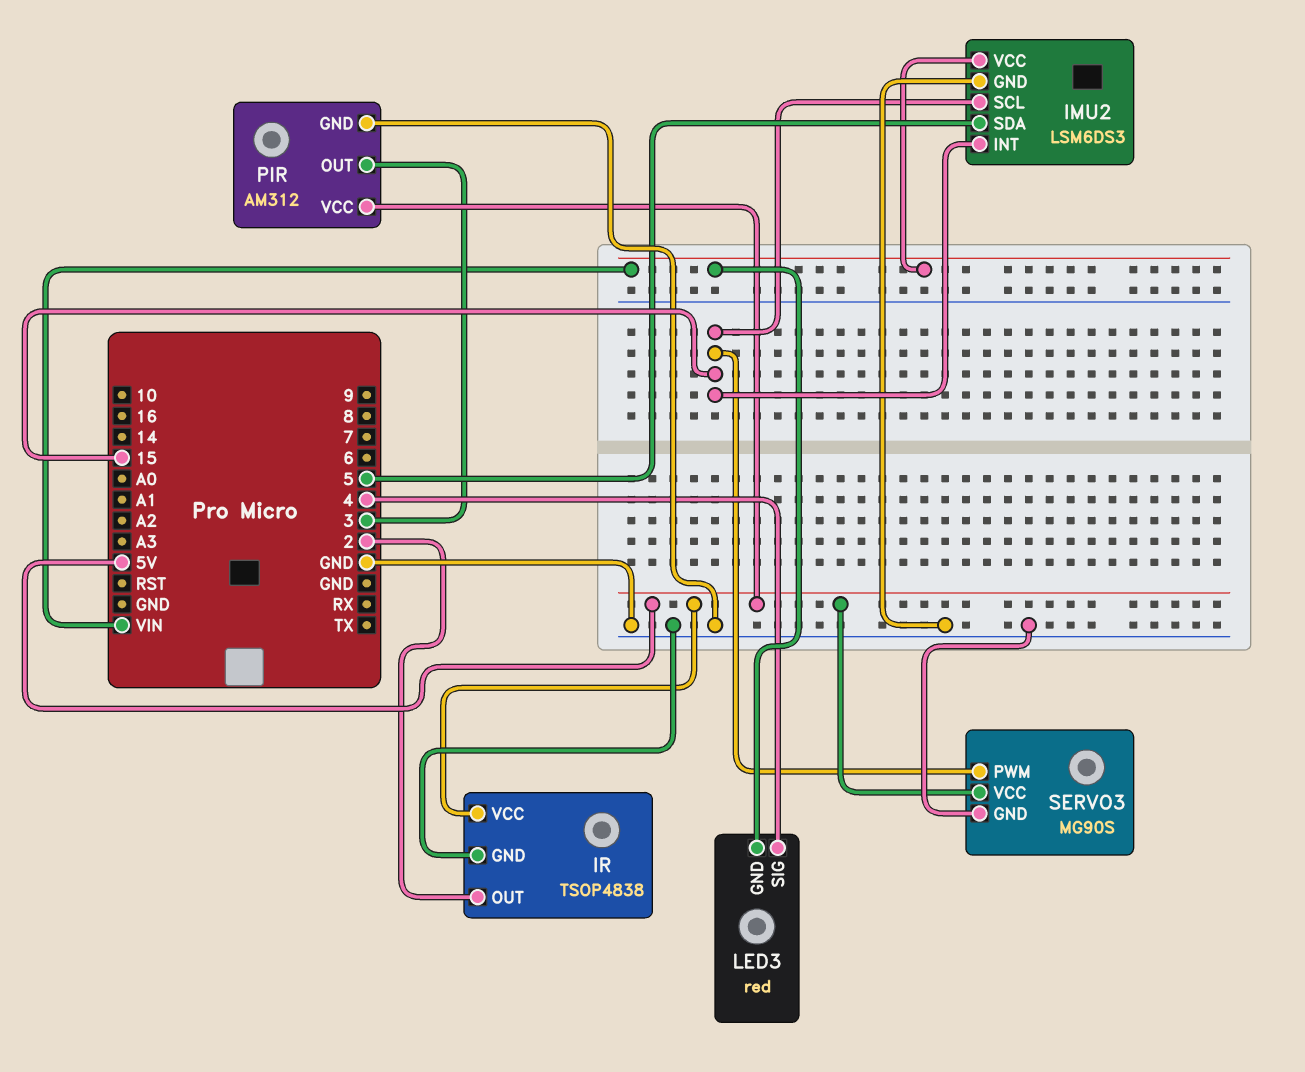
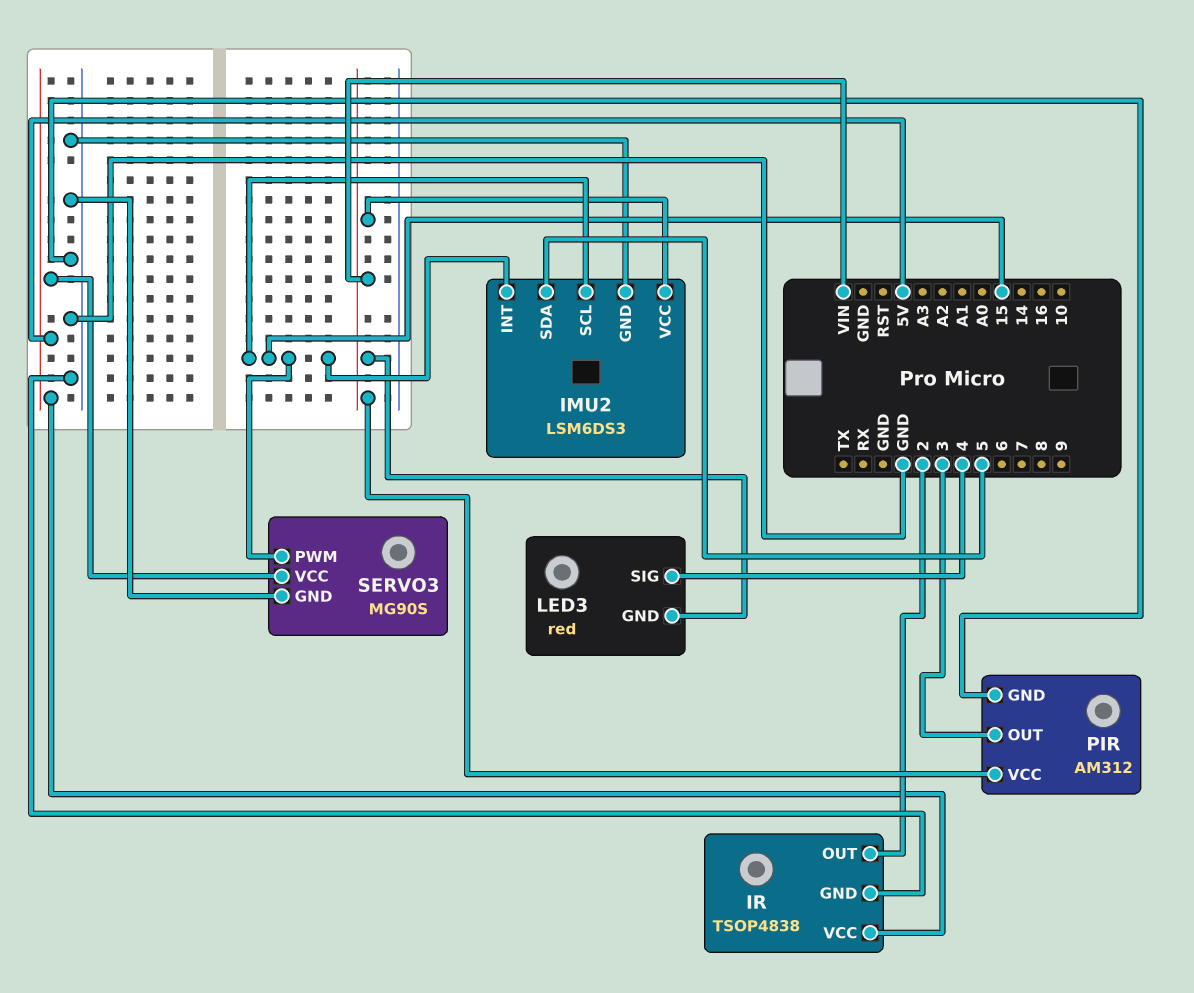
PIR pin VCC: 5V -> VIN

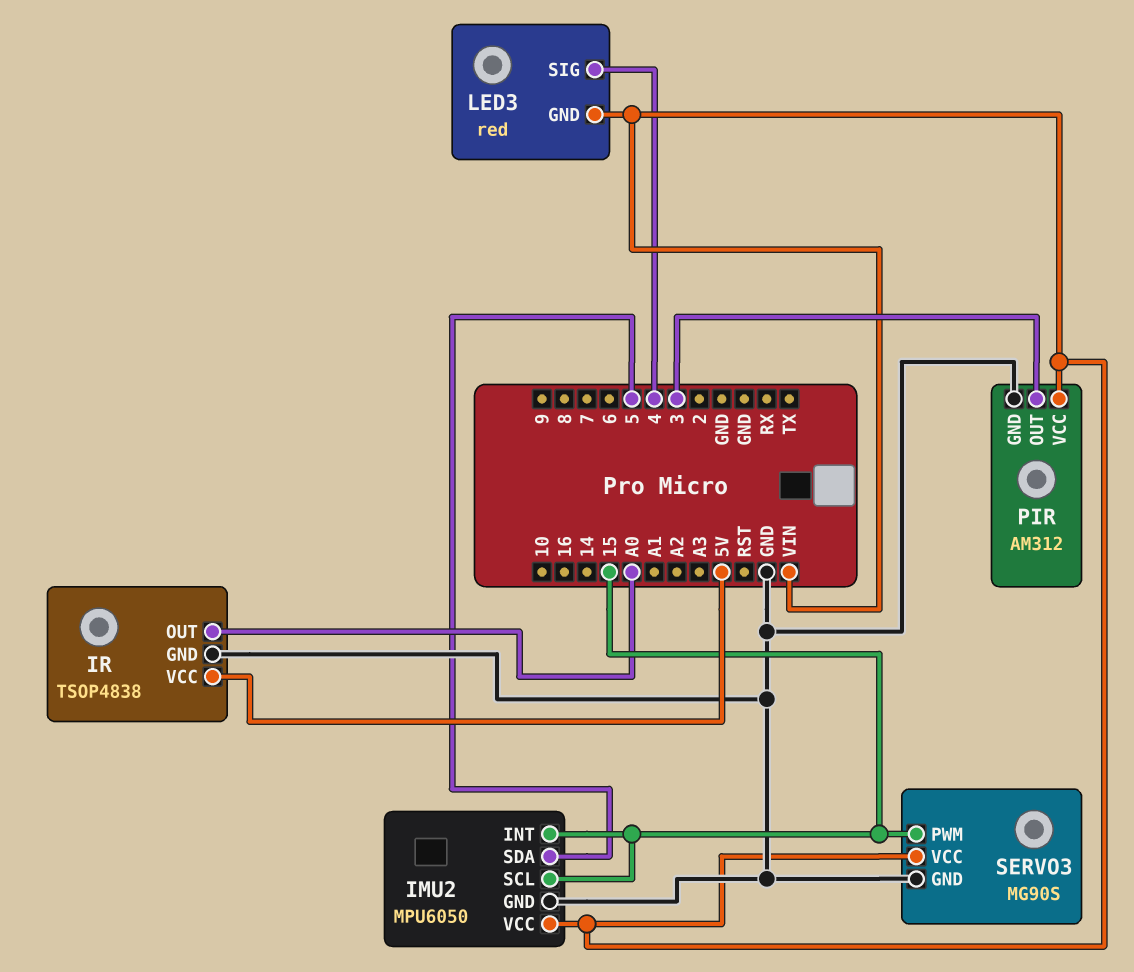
IMU2: LSM6DS3 -> MPU6050
IR pin OUT: 2 -> A0
SERVO3 pin VCC: 5V -> VIN

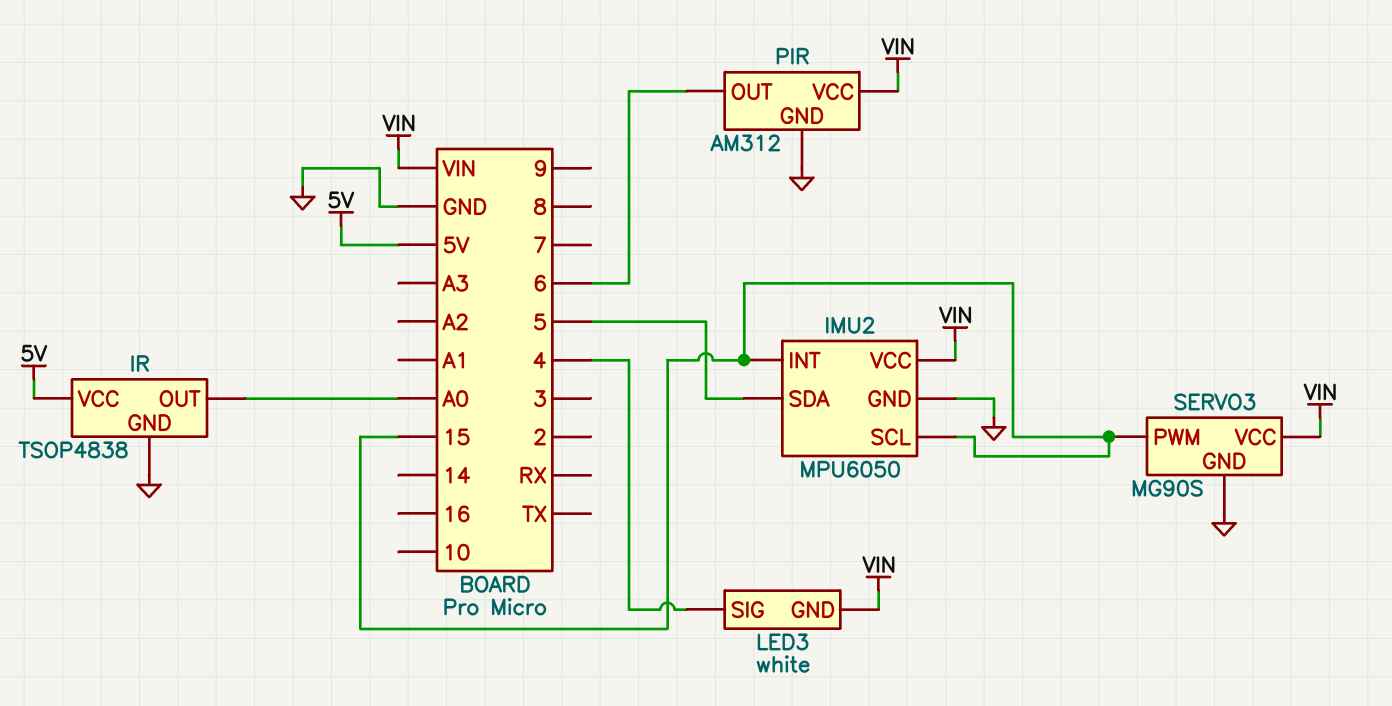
LED3: red -> white
PIR pin OUT: 3 -> 6

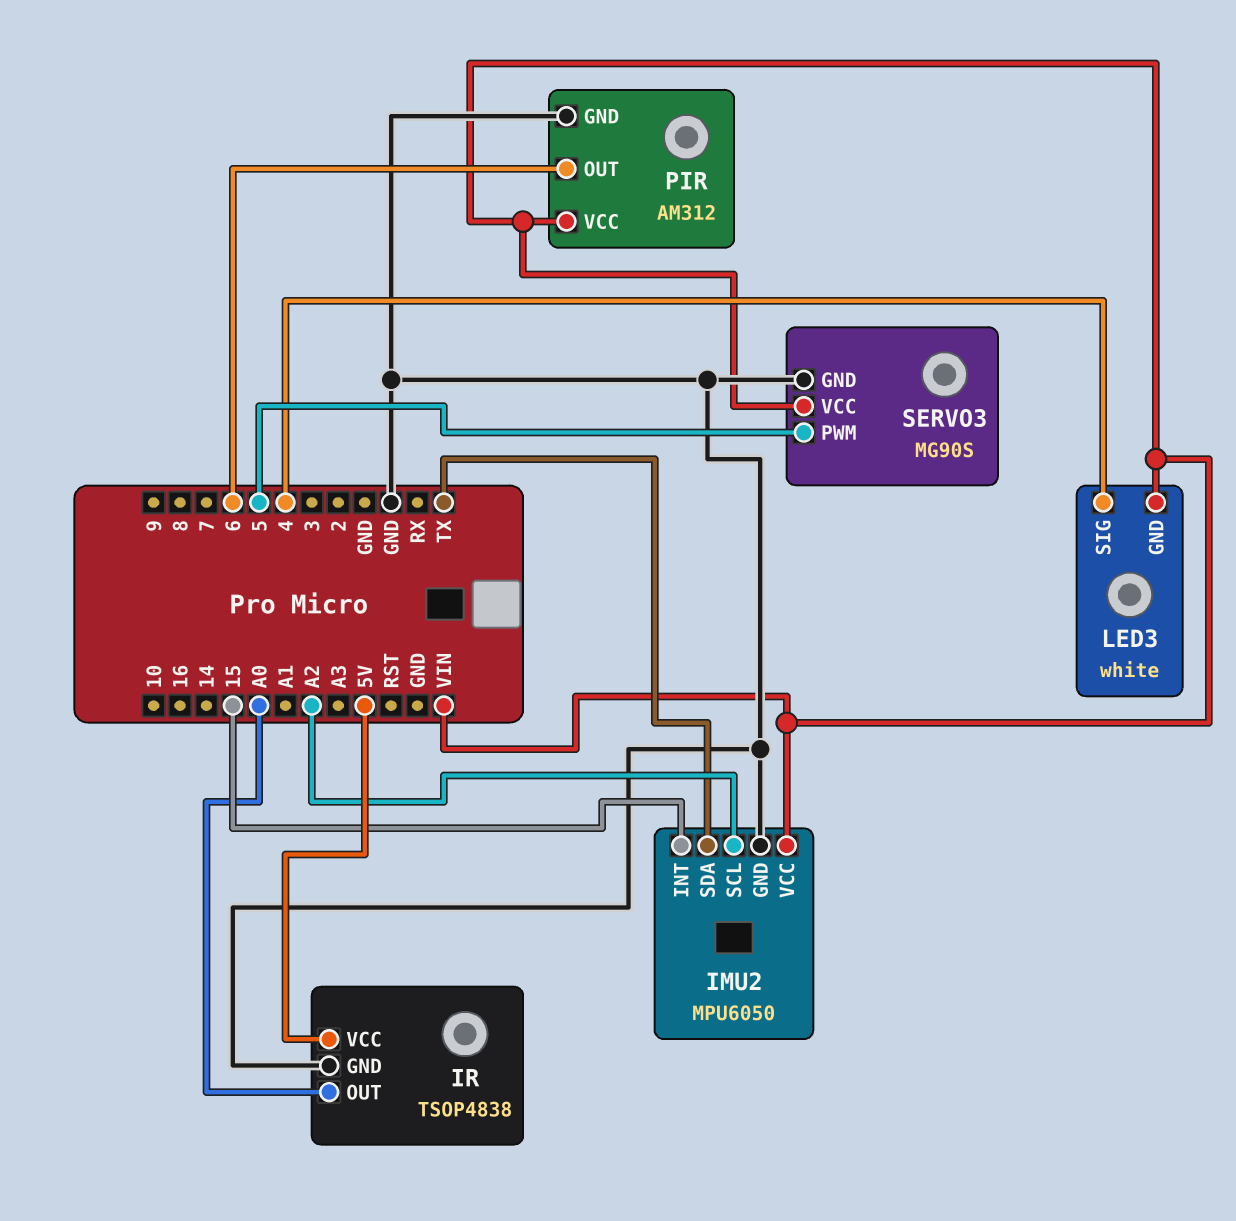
IMU2 pin SCL: 15 -> A2
IMU2 pin SDA: 5 -> TX
SERVO3 pin PWM: 15 -> 5

